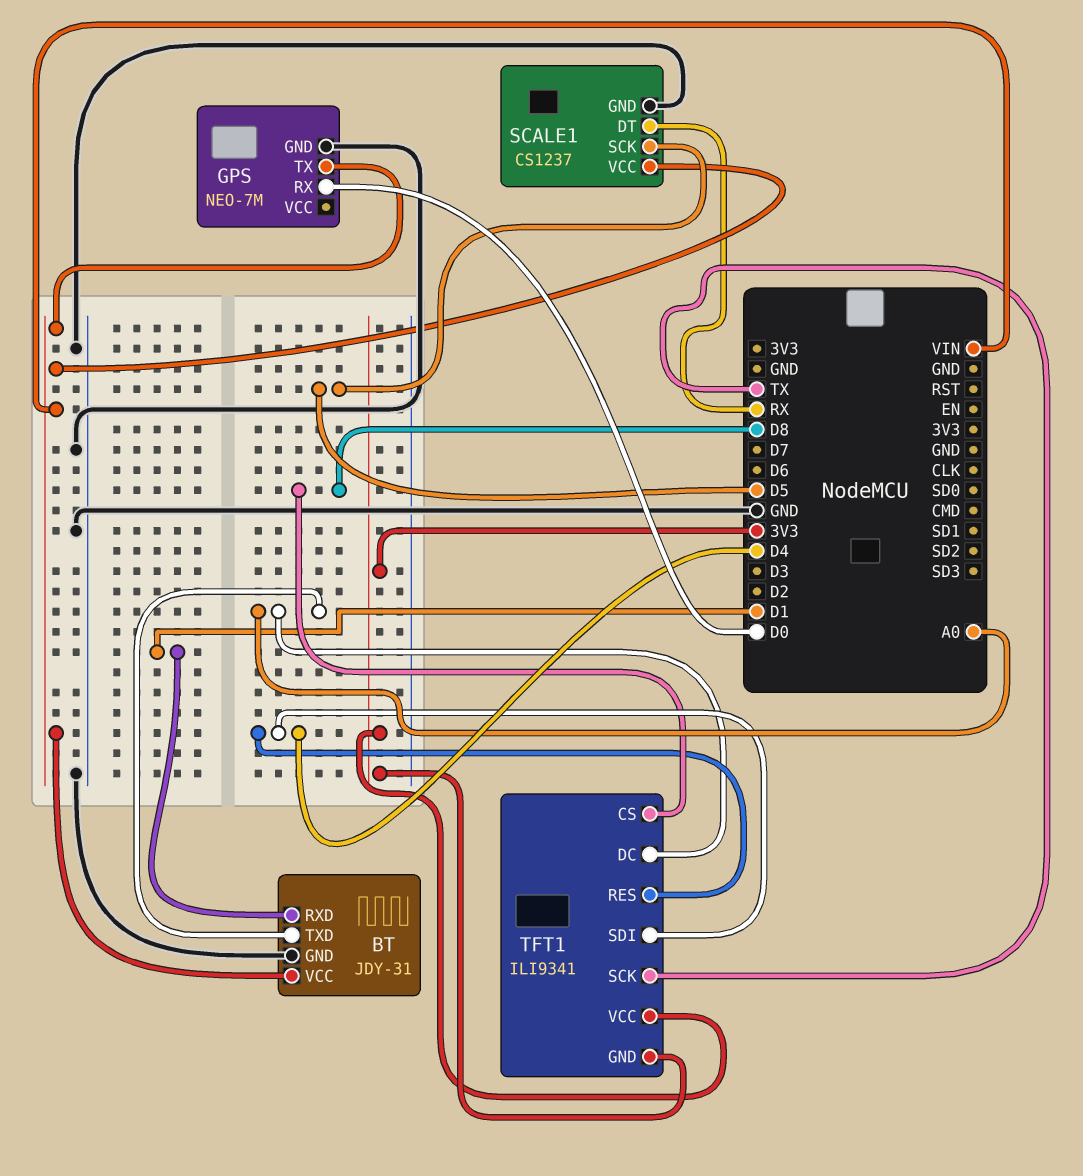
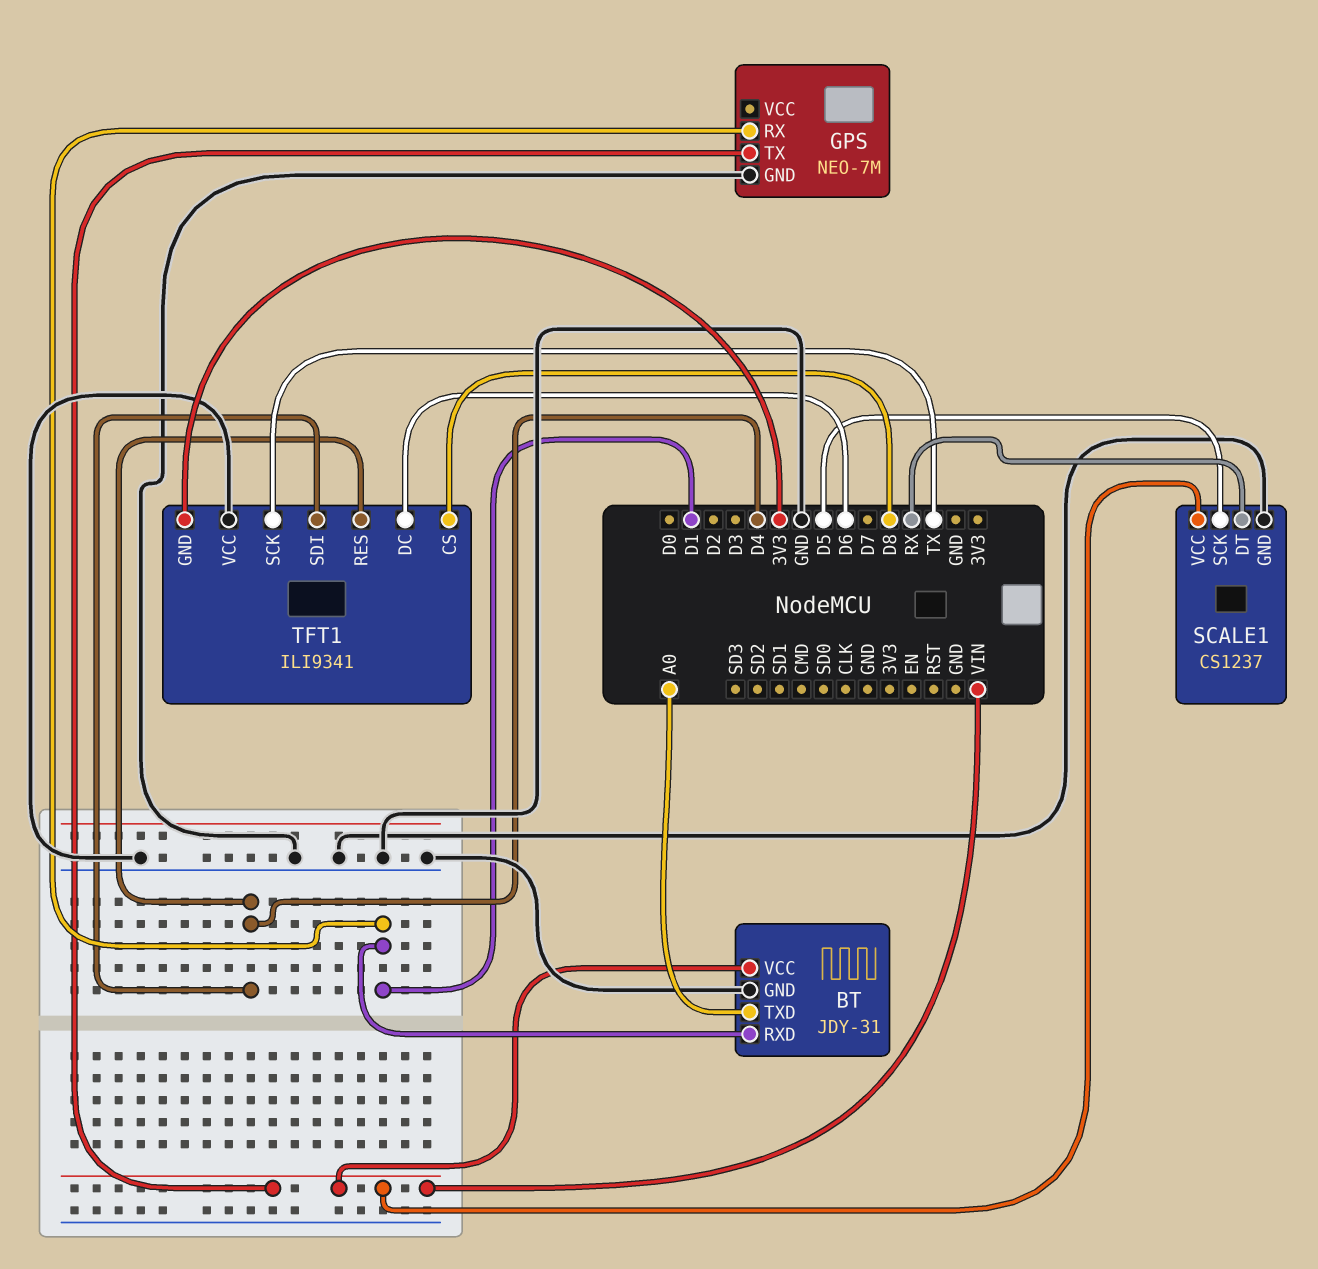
GPS pin RX: D0 -> D1
TFT1 pin DC: A0 -> D6
TFT1 pin VCC: 3V3 -> GND

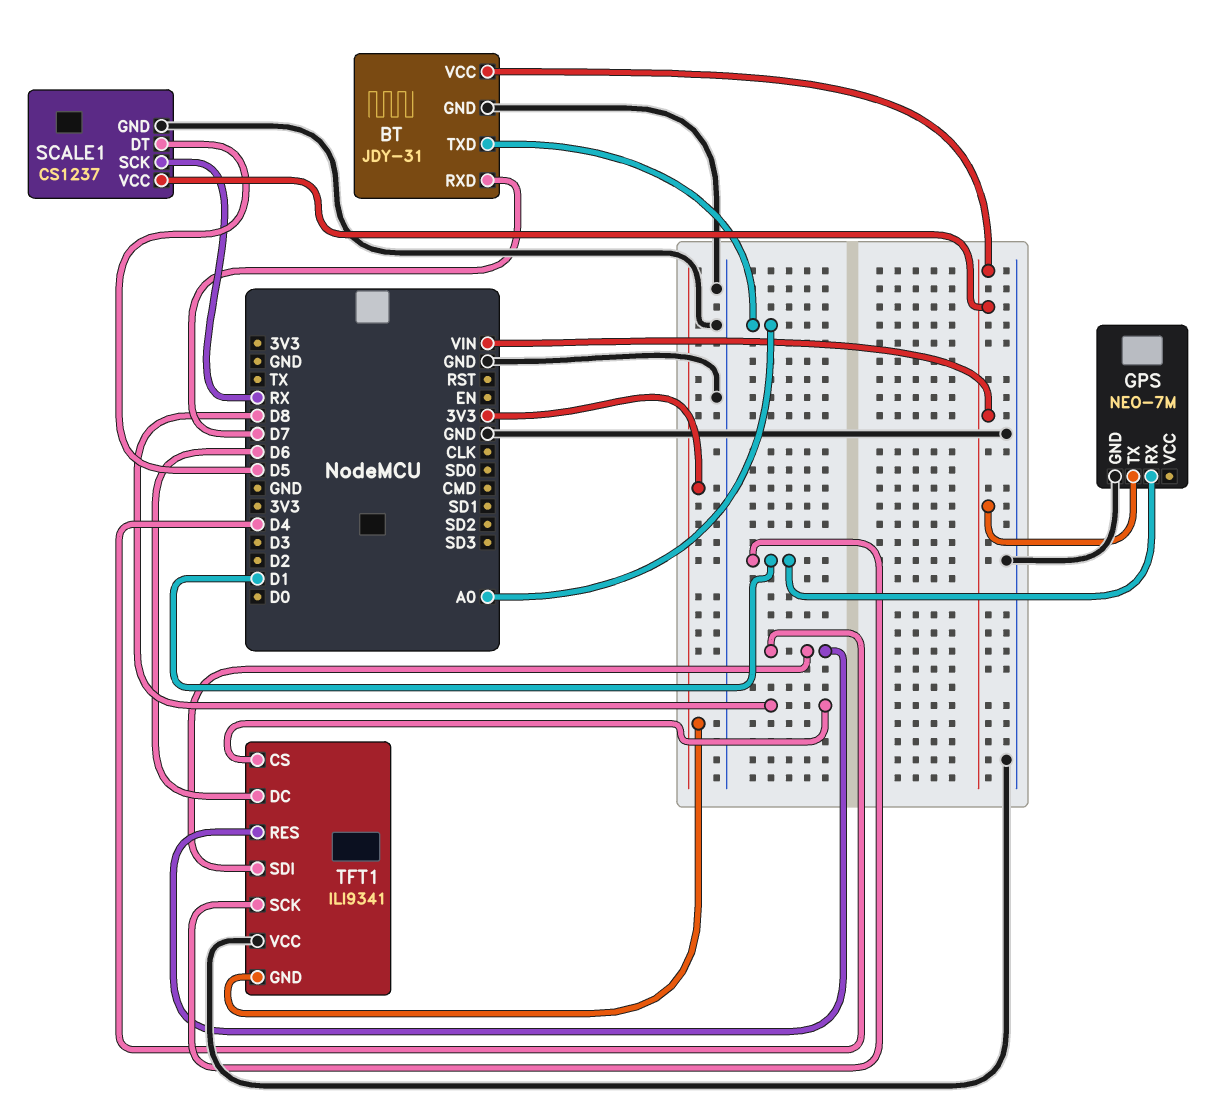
BT pin RXD: D1 -> D7
SCALE1 pin DT: RX -> D5
SCALE1 pin SCK: D5 -> RX
TFT1 pin SCK: TX -> D1

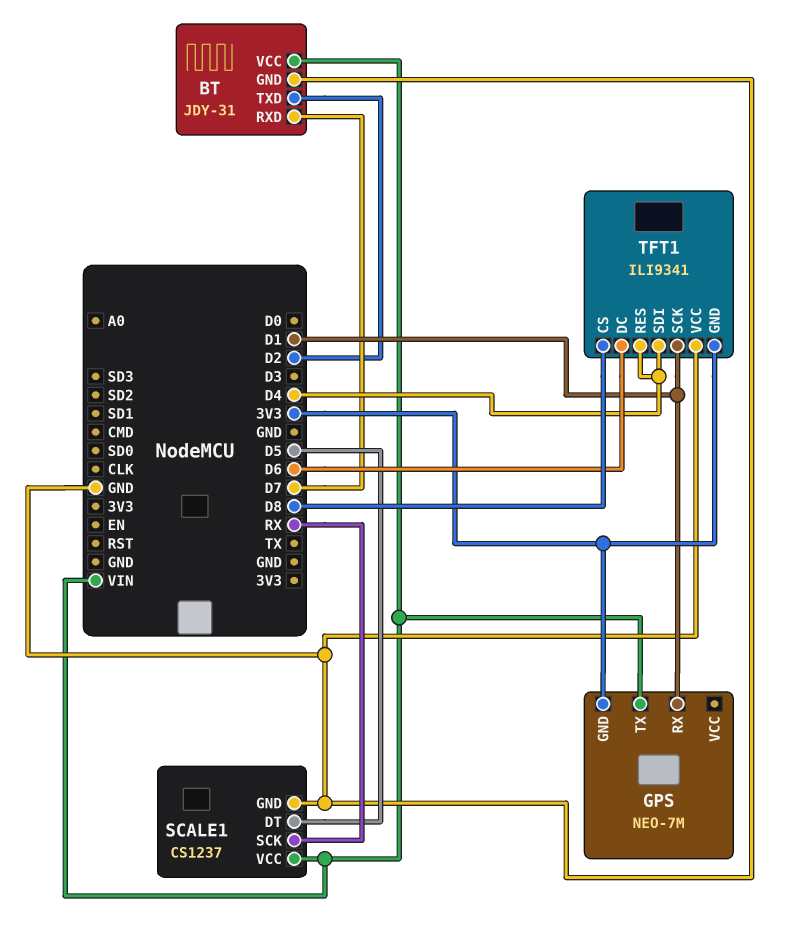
BT pin TXD: A0 -> D2
GPS pin GND: GND -> 3V3

